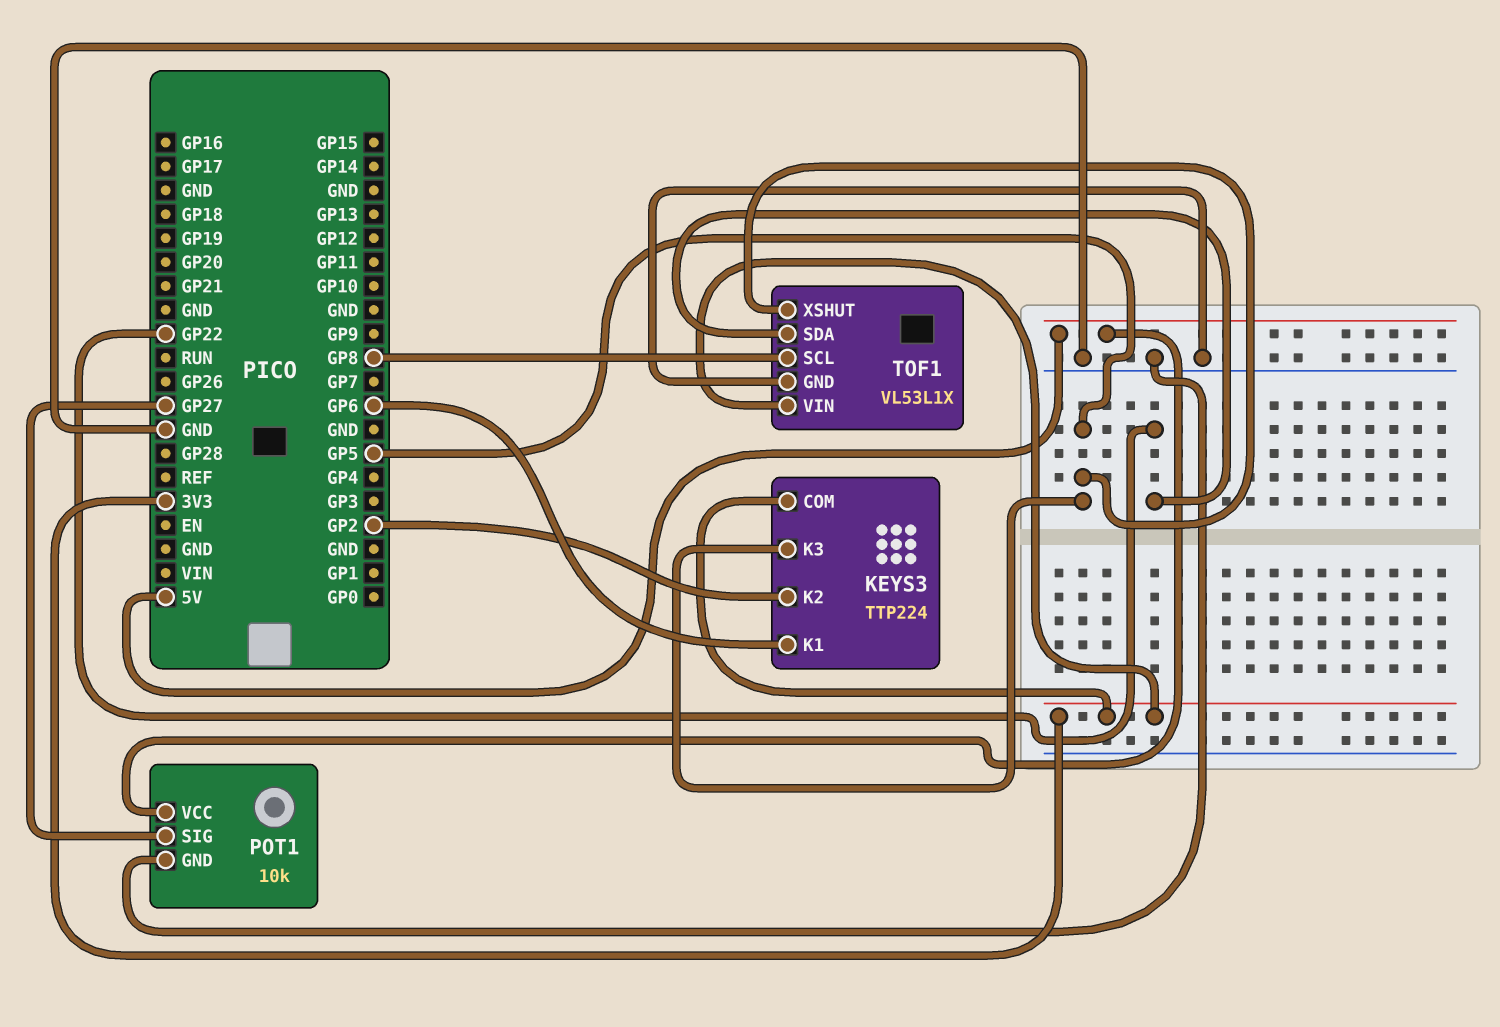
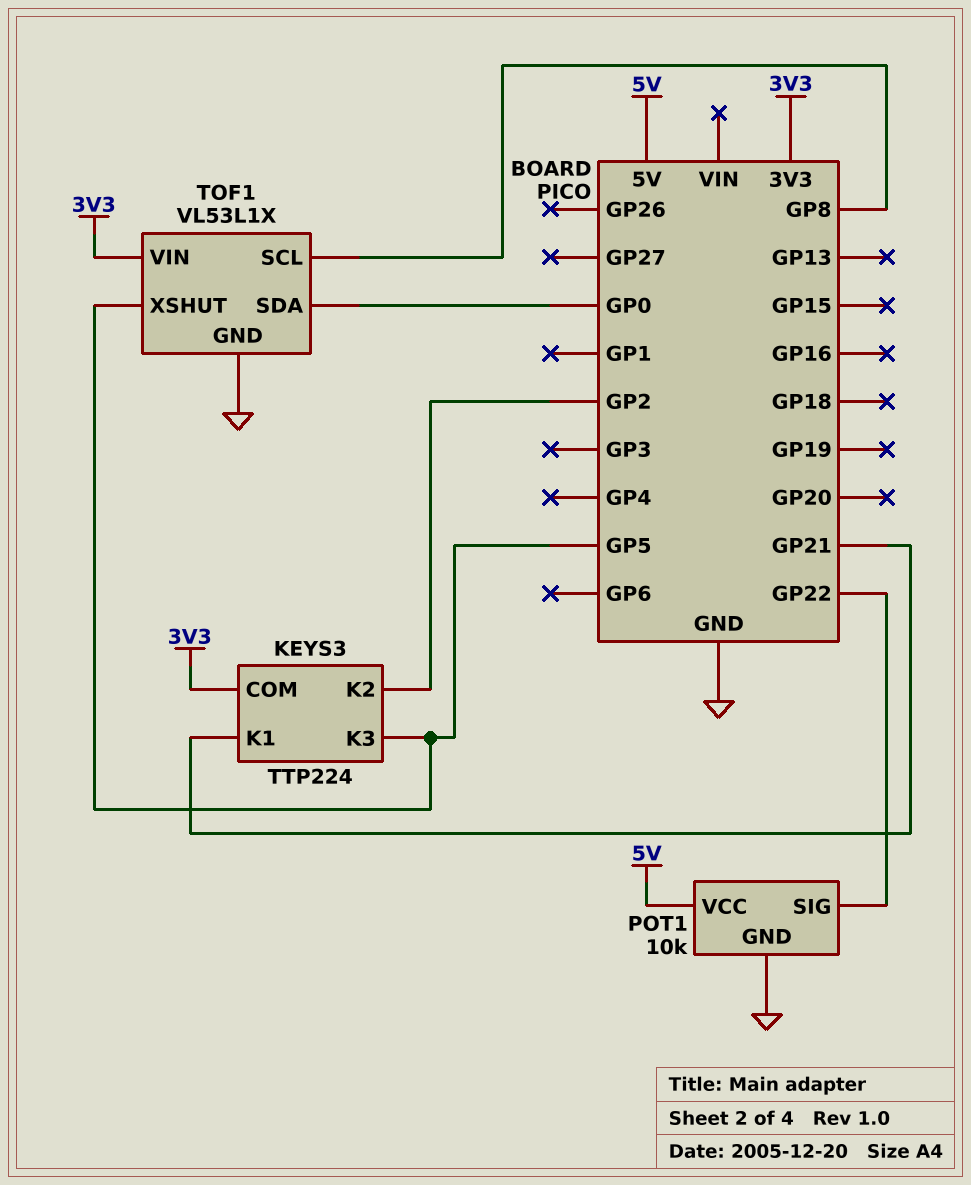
KEYS3 pin K1: GP6 -> GP21
POT1 pin SIG: GP27 -> GP22
TOF1 pin SDA: GP22 -> GP0

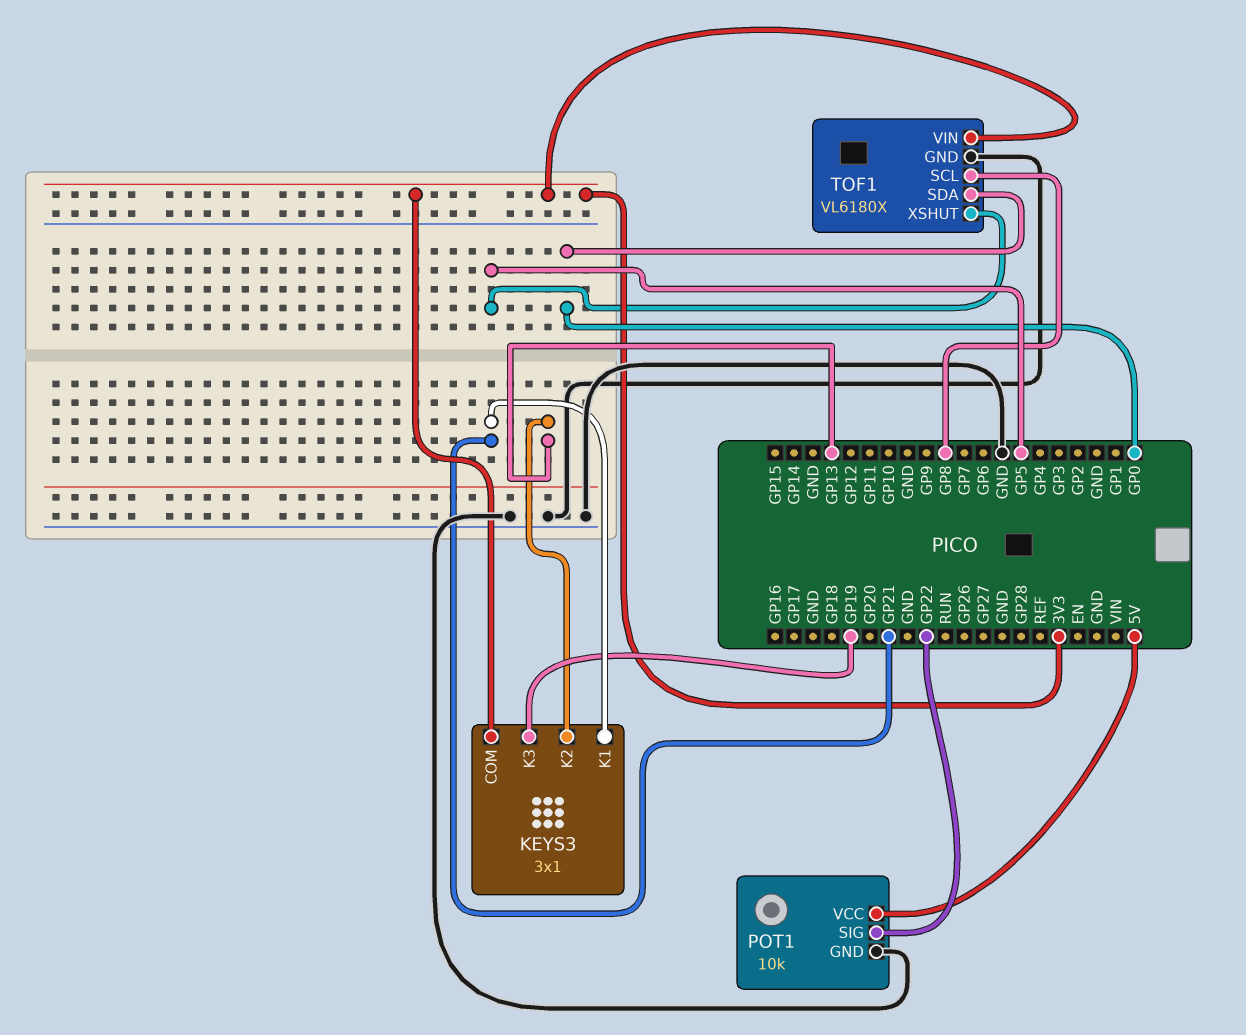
KEYS3: TTP224 -> 3x1
KEYS3 pin K2: GP2 -> GP13
KEYS3 pin K3: GP5 -> GP19
TOF1: VL53L1X -> VL6180X

